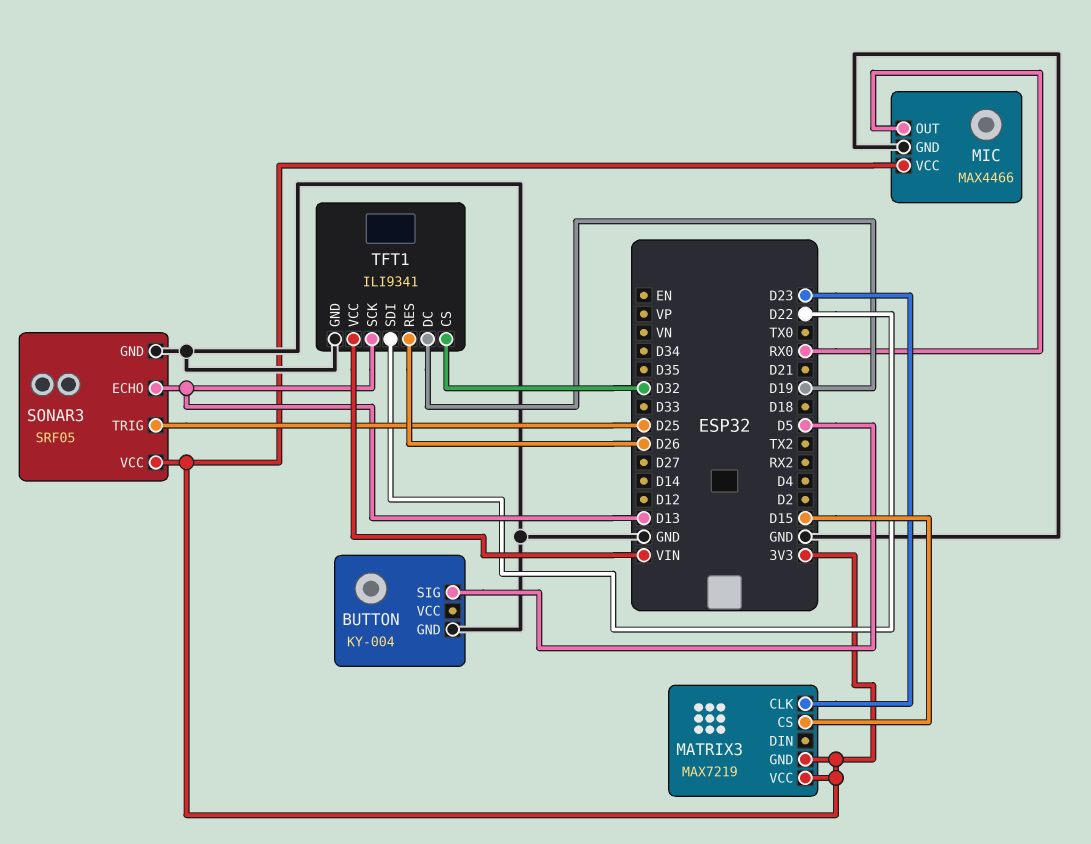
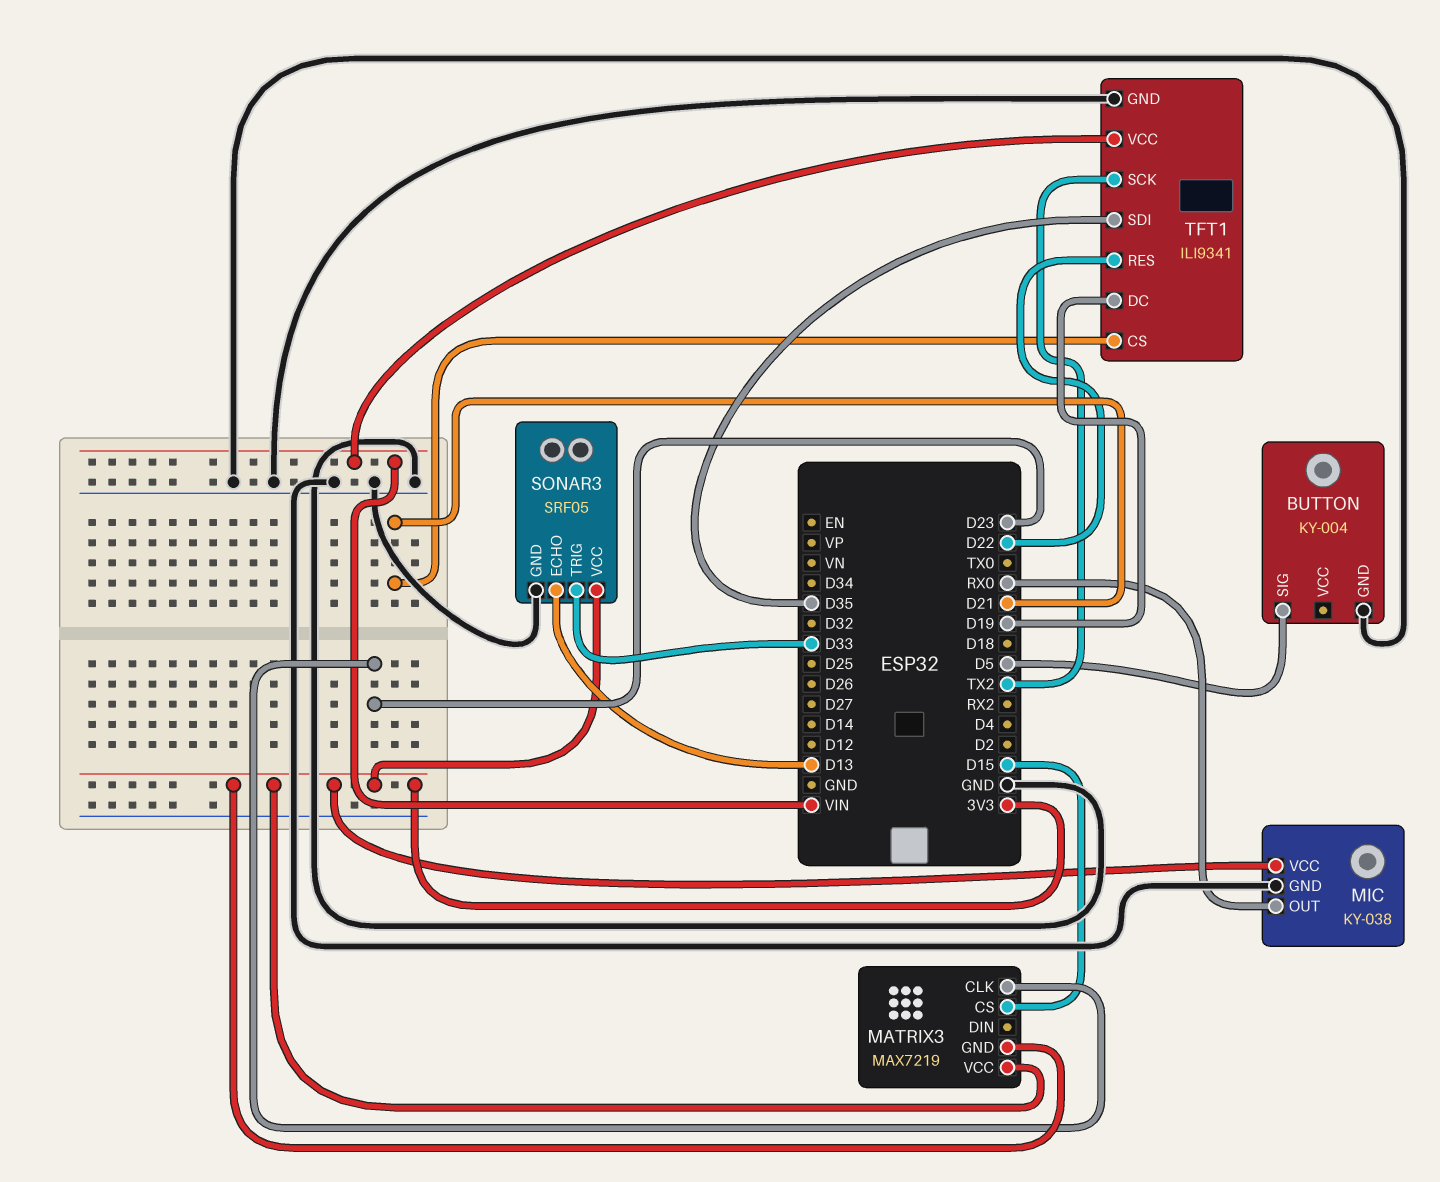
MIC: MAX4466 -> KY-038
SONAR3 pin TRIG: D25 -> D33
TFT1 pin CS: D32 -> D21
TFT1 pin RES: D26 -> D22
TFT1 pin SCK: D13 -> TX2
TFT1 pin SDI: D22 -> D35

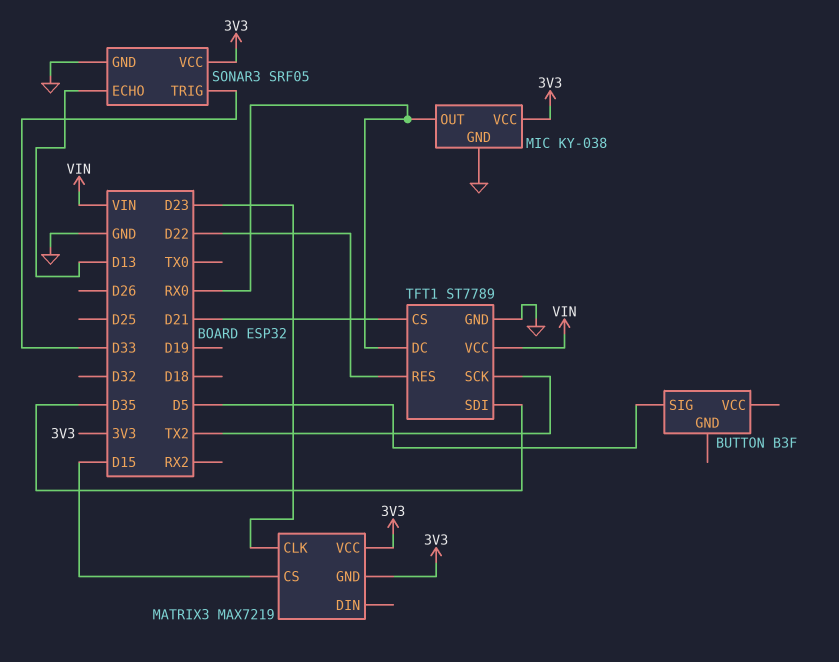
BUTTON: KY-004 -> B3F
BUTTON pin GND: GND -> none
TFT1: ILI9341 -> ST7789
TFT1 pin DC: D19 -> RX0

